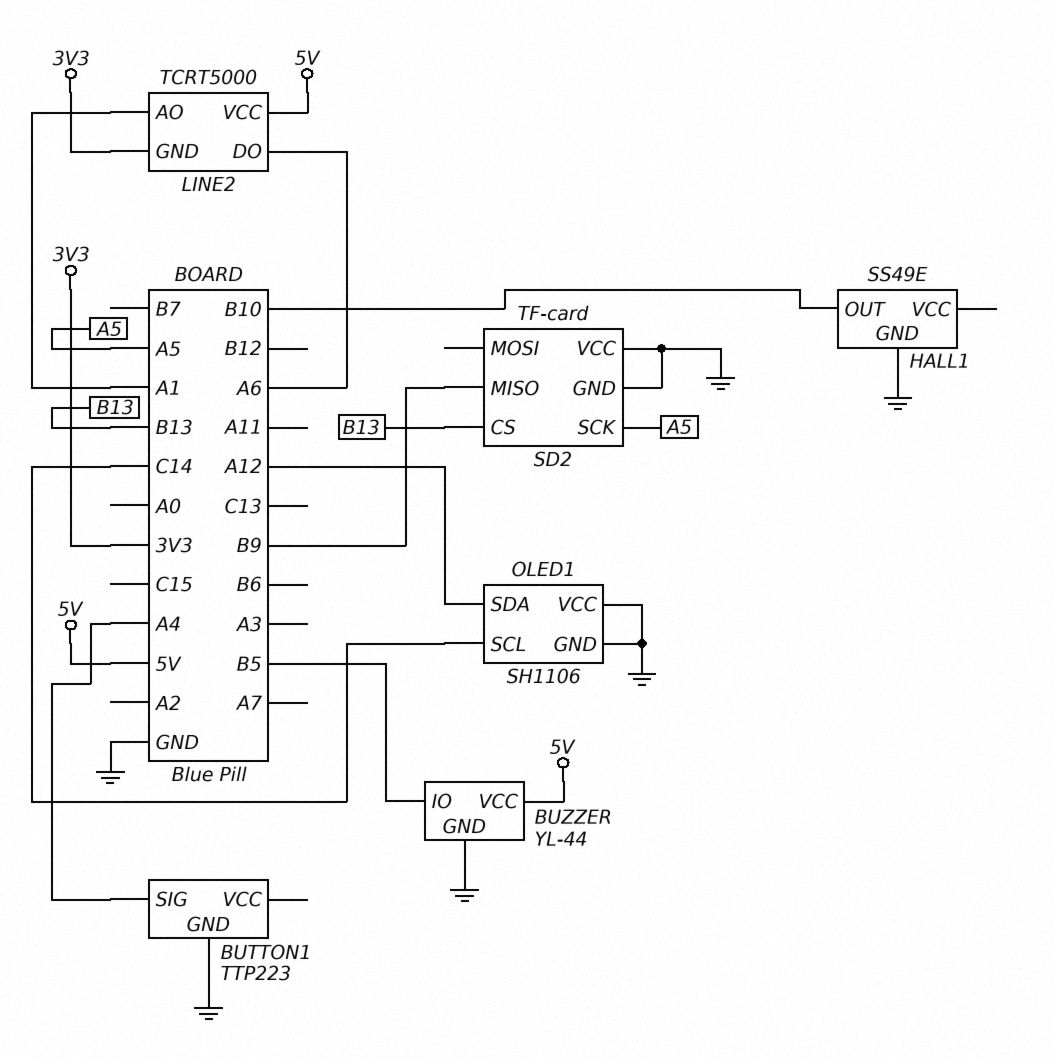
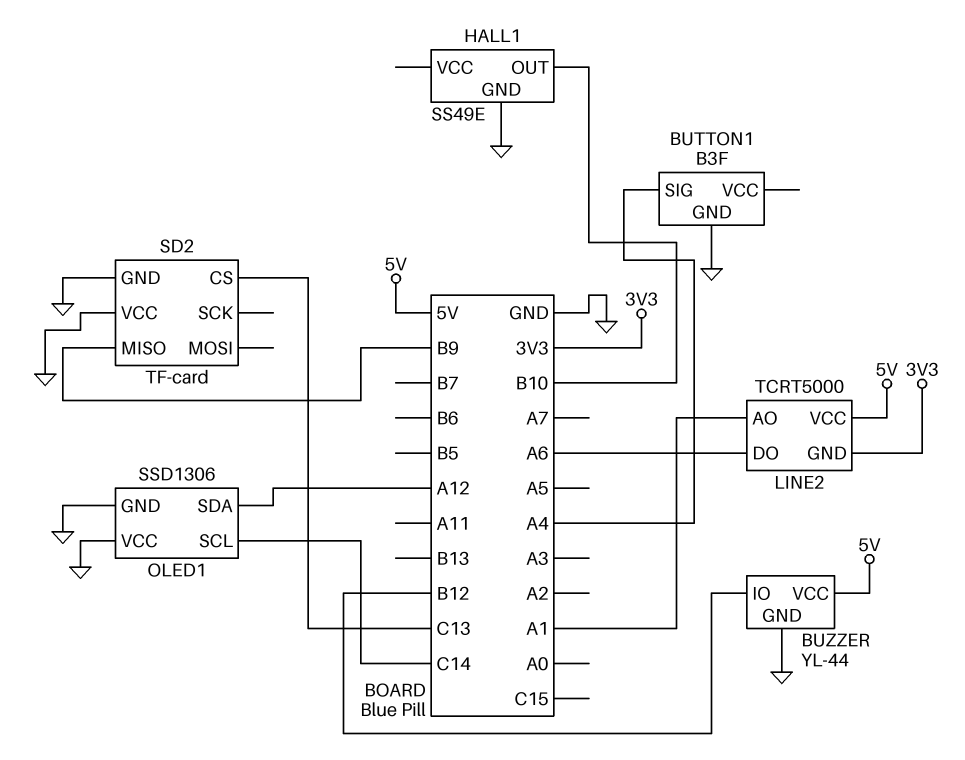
BUTTON1: TTP223 -> B3F
BUZZER pin IO: B5 -> B12
OLED1: SH1106 -> SSD1306
SD2 pin CS: B13 -> C13
SD2 pin SCK: A5 -> none

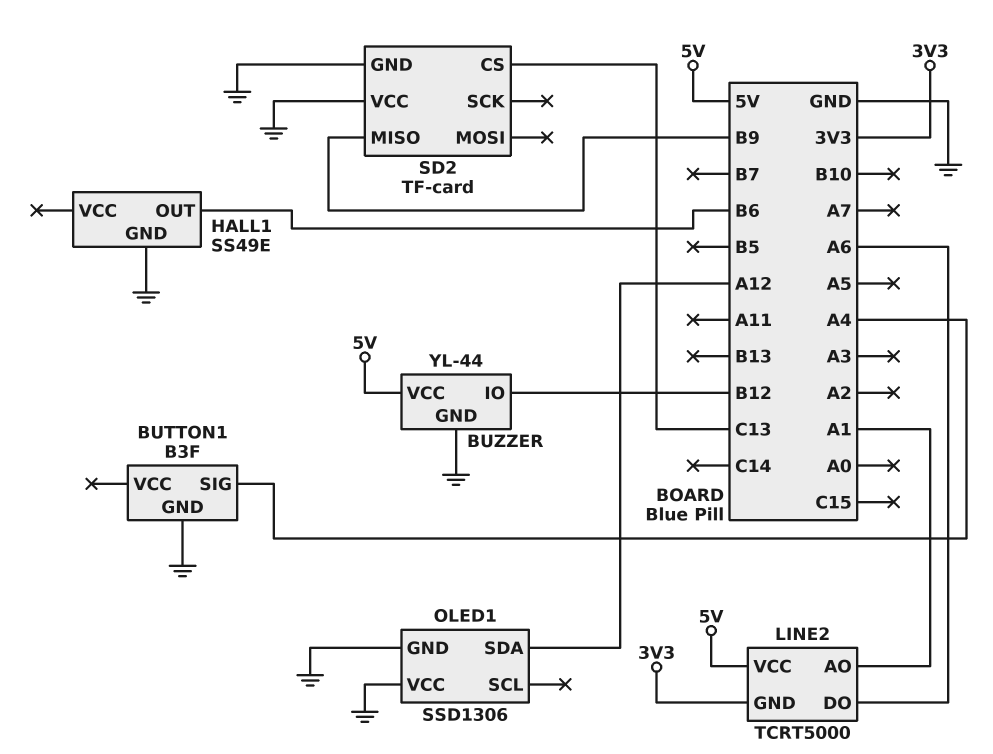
HALL1 pin OUT: B10 -> B6
OLED1 pin SCL: C14 -> none

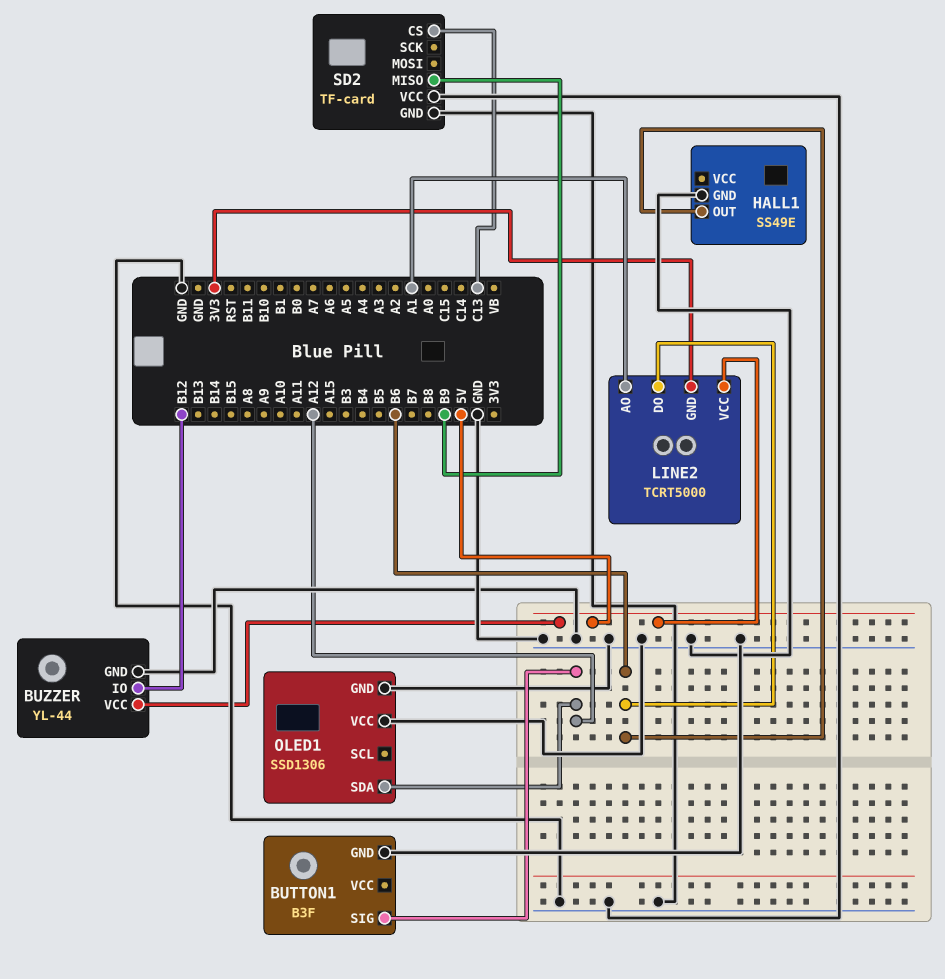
BUTTON1 pin SIG: A4 -> A12
LINE2 pin DO: A6 -> B6

